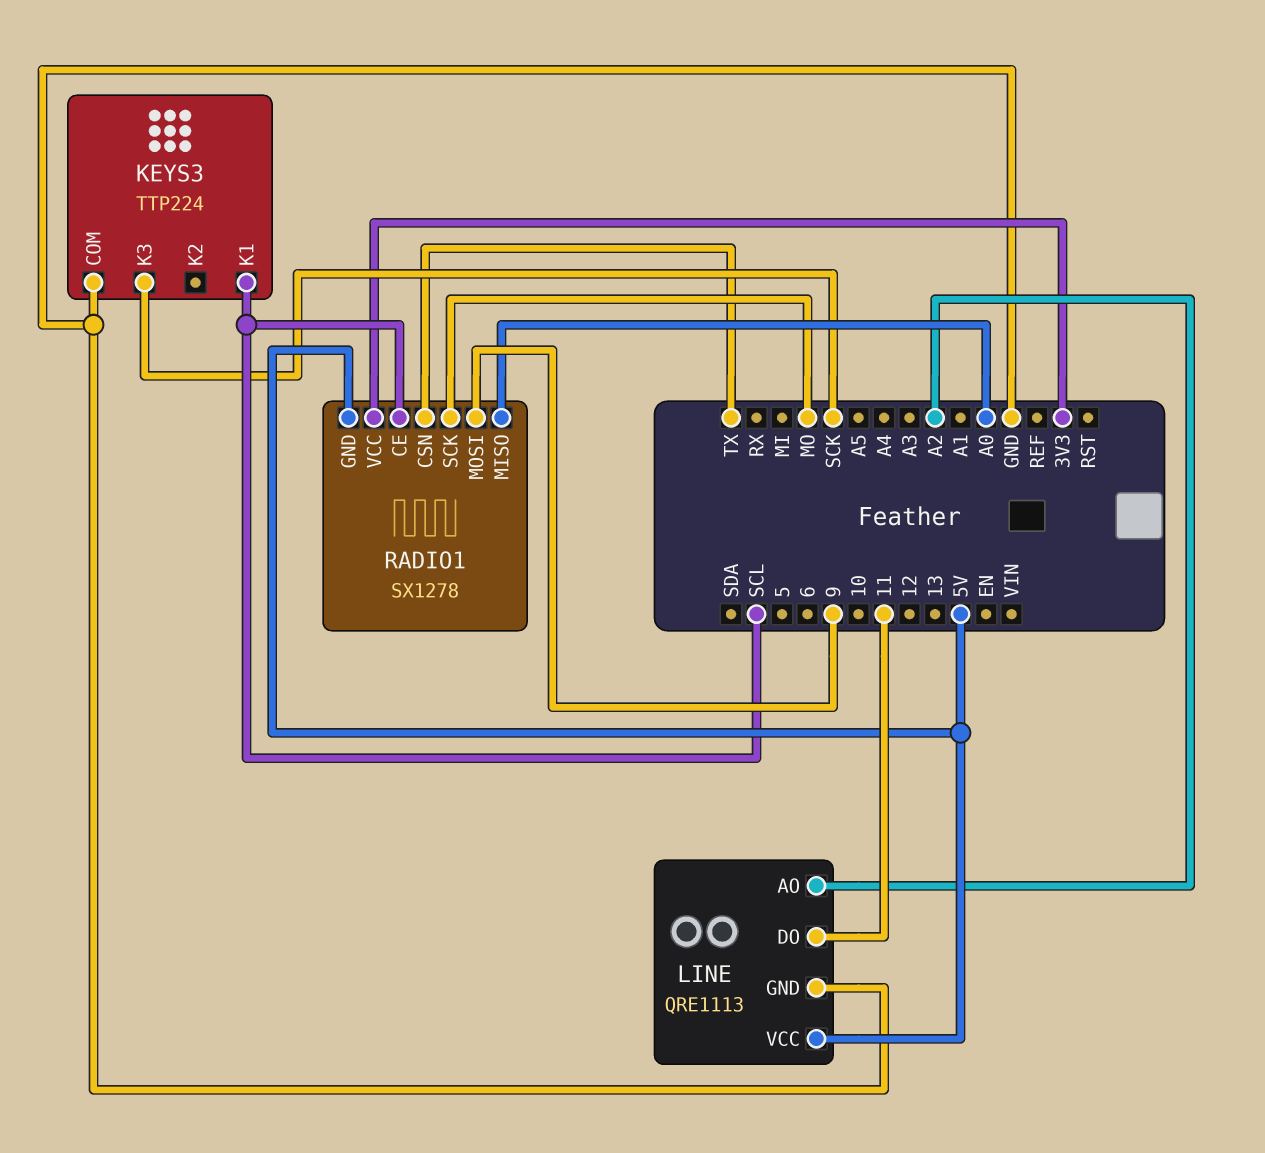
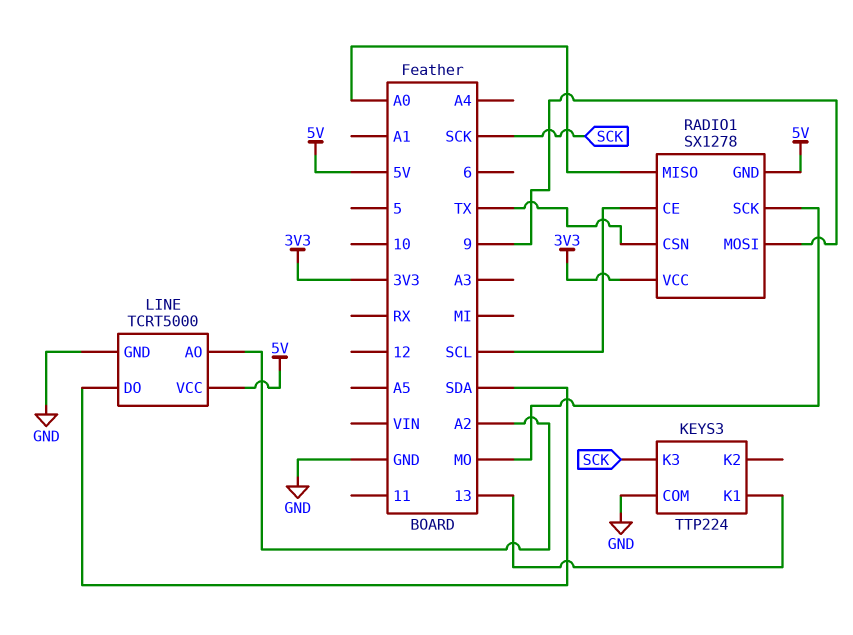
KEYS3 pin K1: SCL -> 13
LINE: QRE1113 -> TCRT5000
LINE pin DO: 11 -> SDA

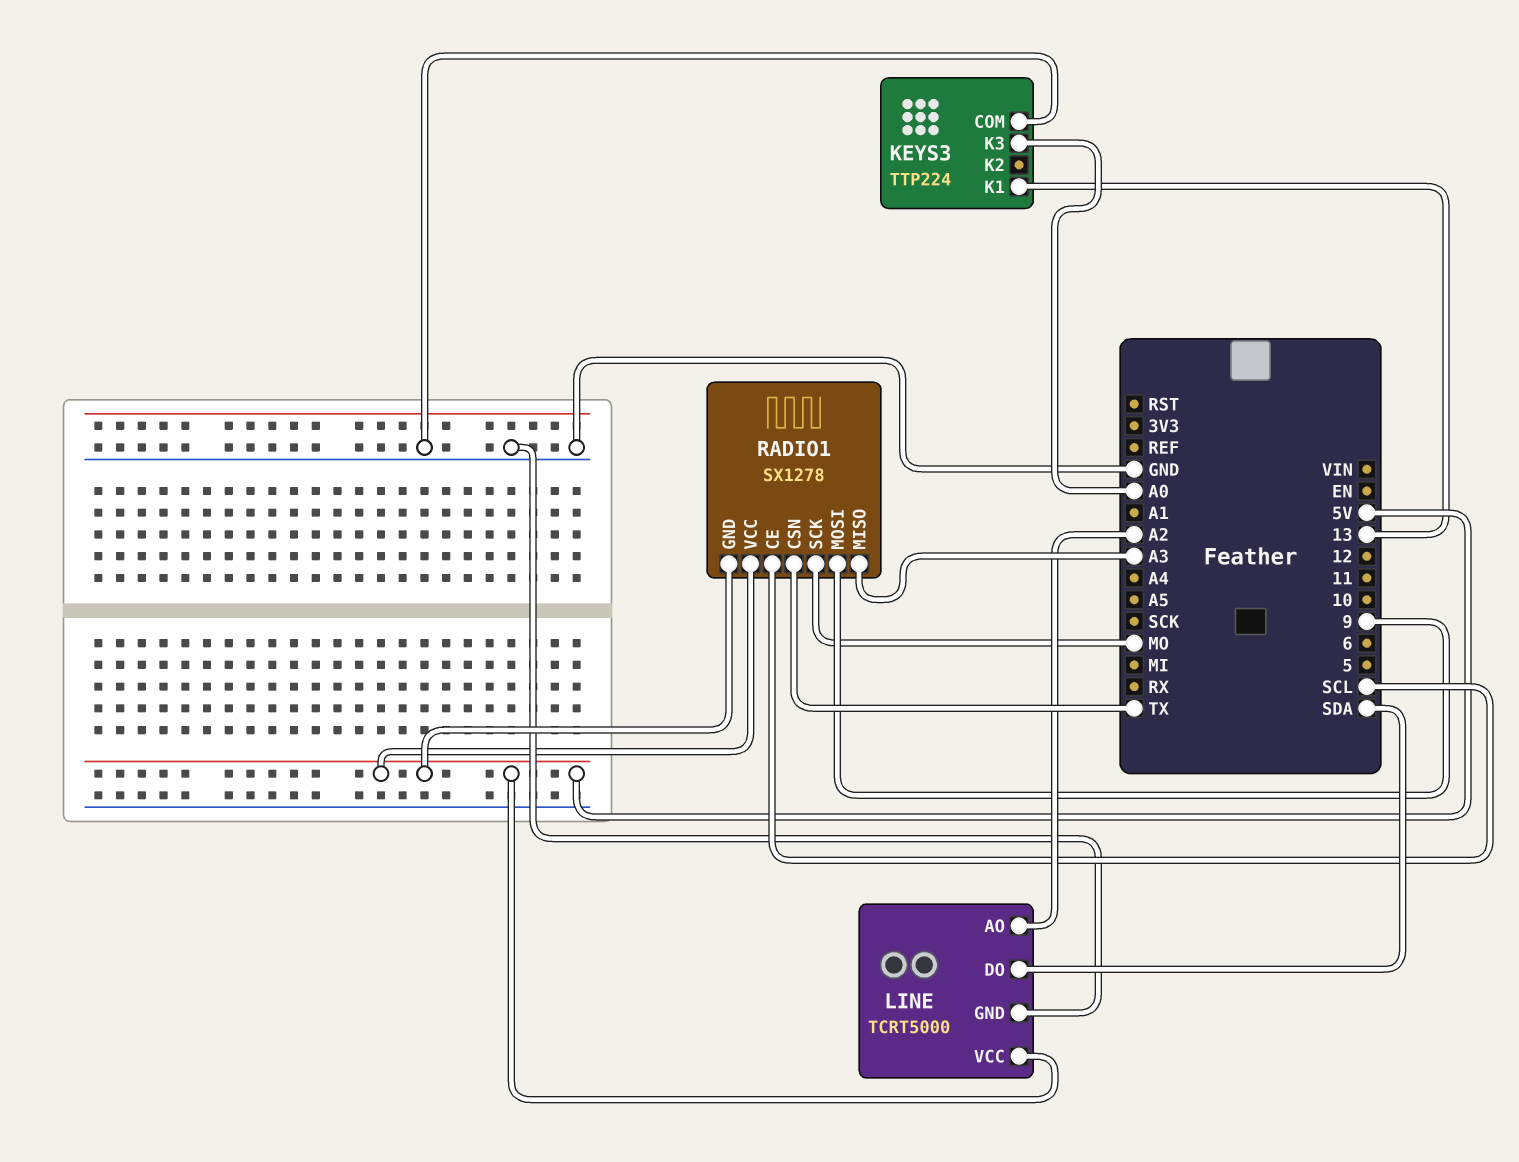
KEYS3 pin K3: SCK -> A0
RADIO1 pin MISO: A0 -> A3
RADIO1 pin VCC: 3V3 -> 5V

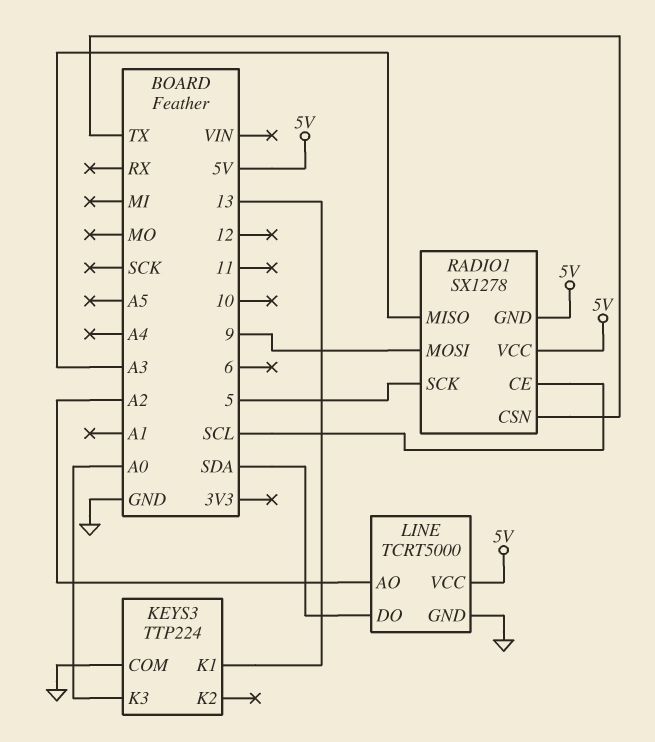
RADIO1 pin SCK: MO -> 5

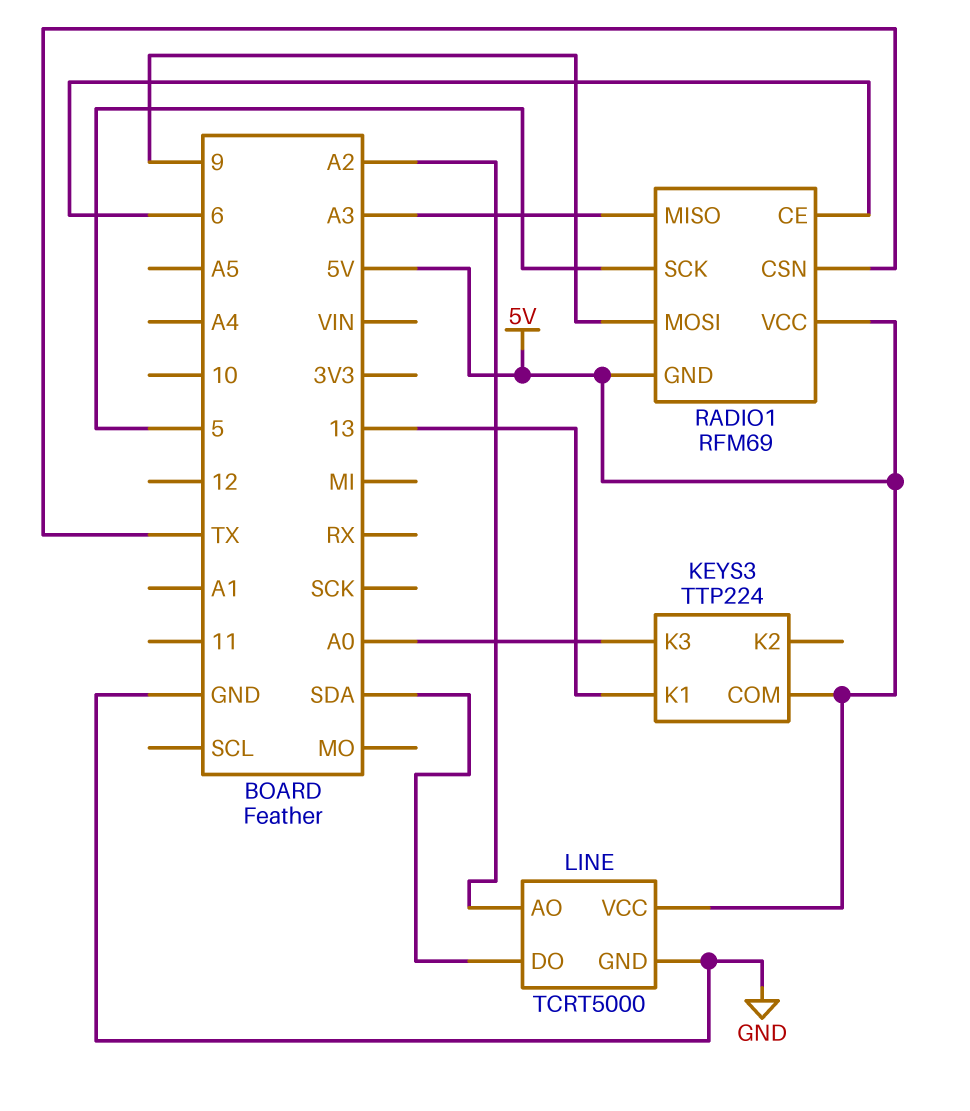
KEYS3 pin COM: GND -> 5V
RADIO1: SX1278 -> RFM69
RADIO1 pin CE: SCL -> 6

